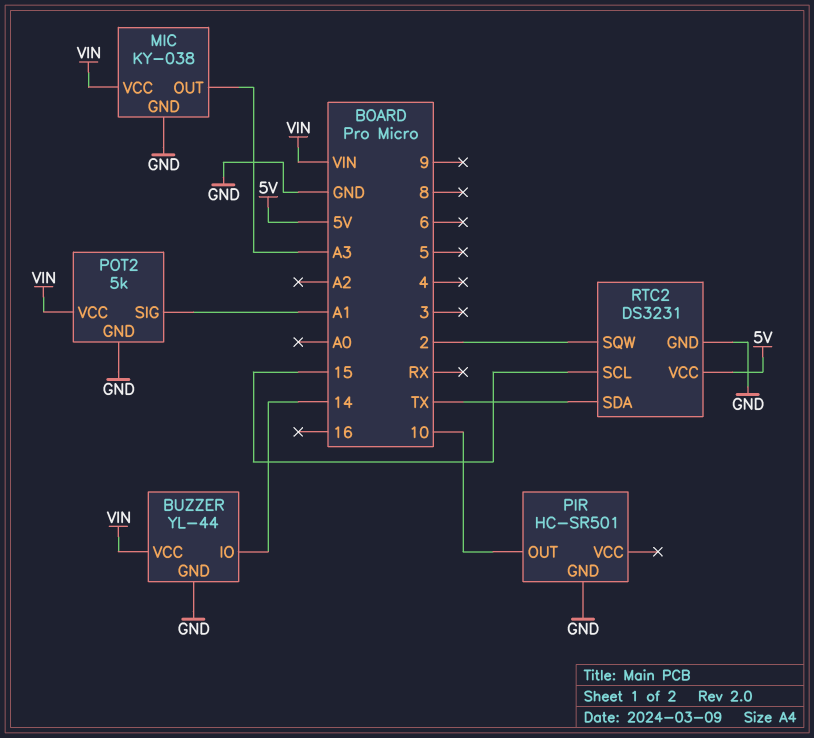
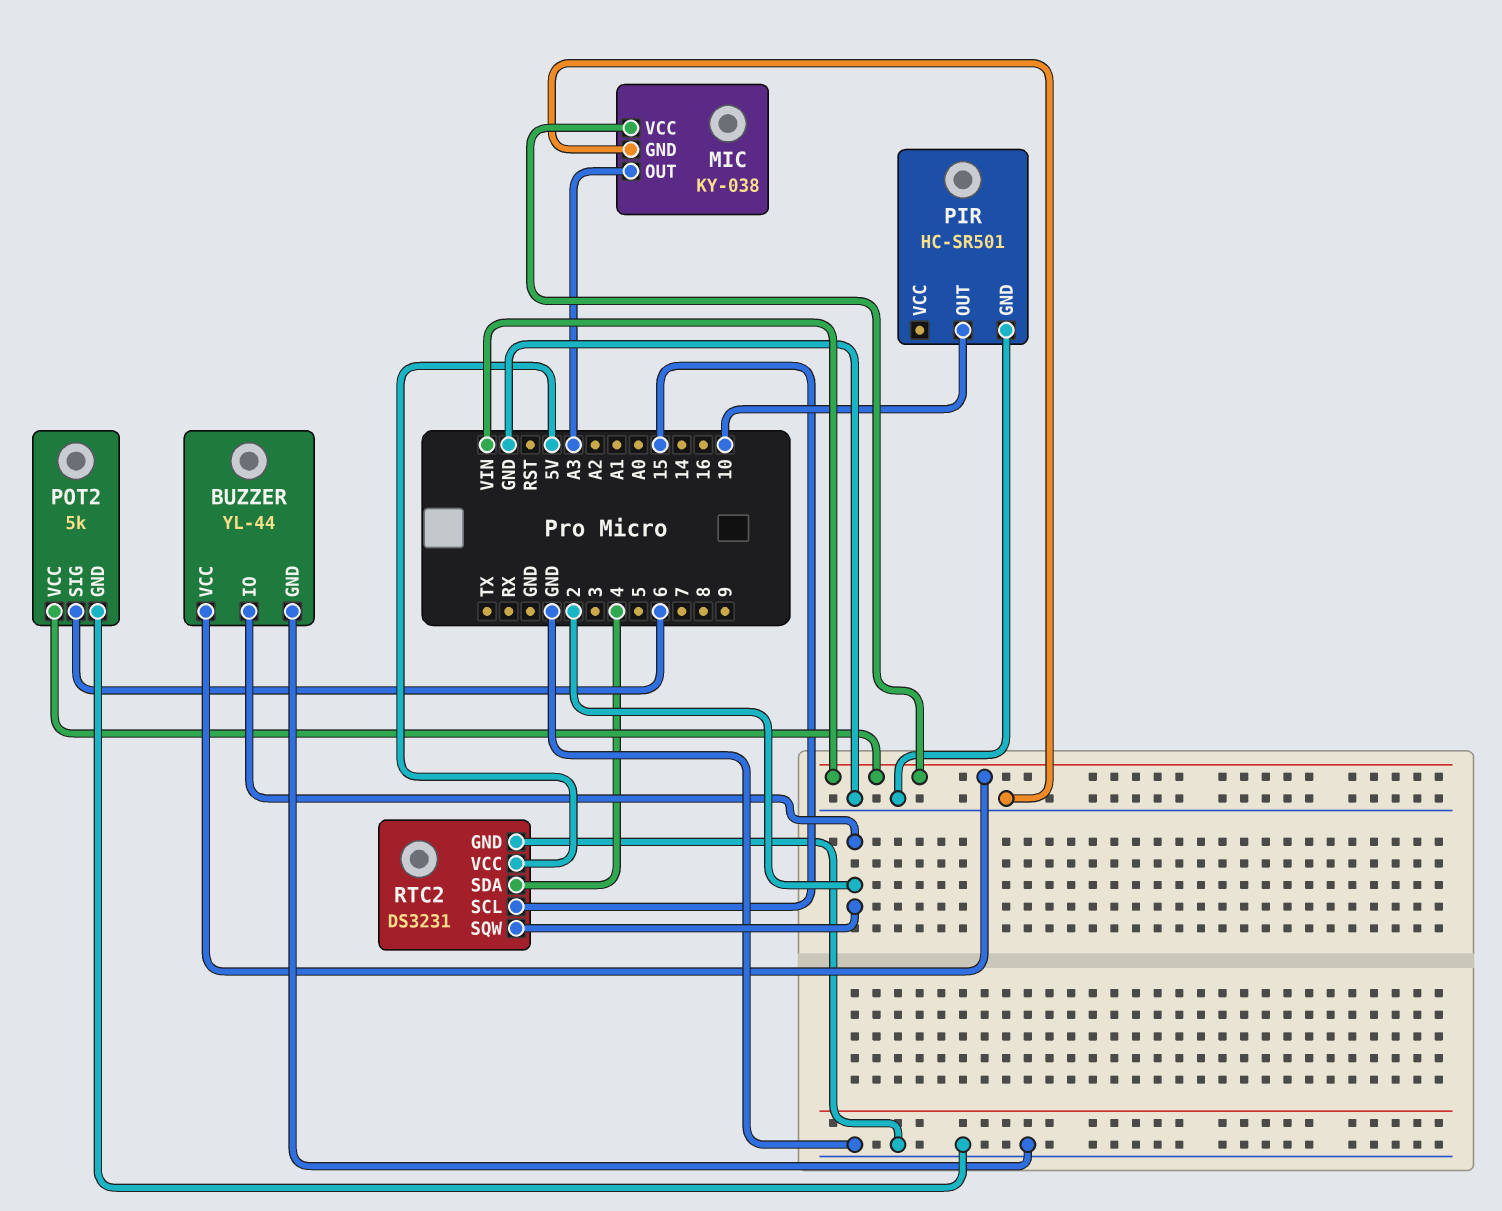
BUZZER pin IO: 14 -> 2
POT2 pin SIG: A1 -> 6
RTC2 pin SDA: TX -> 4

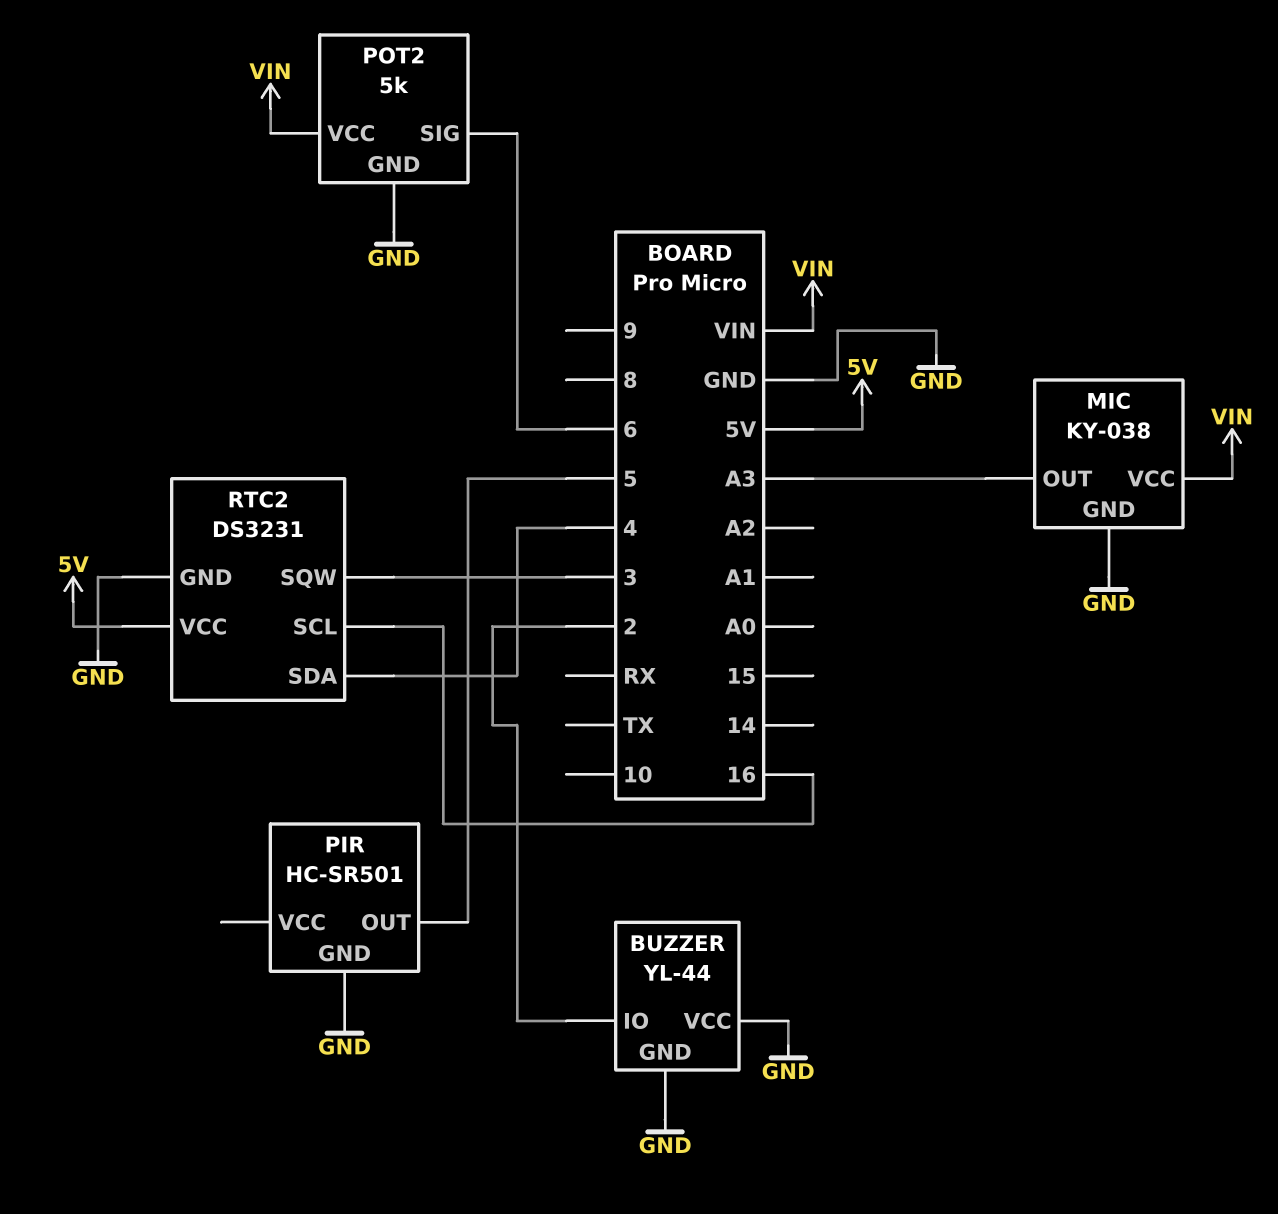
BUZZER pin VCC: VIN -> GND
PIR pin OUT: 10 -> 5
RTC2 pin SCL: 15 -> 16
RTC2 pin SQW: 2 -> 3

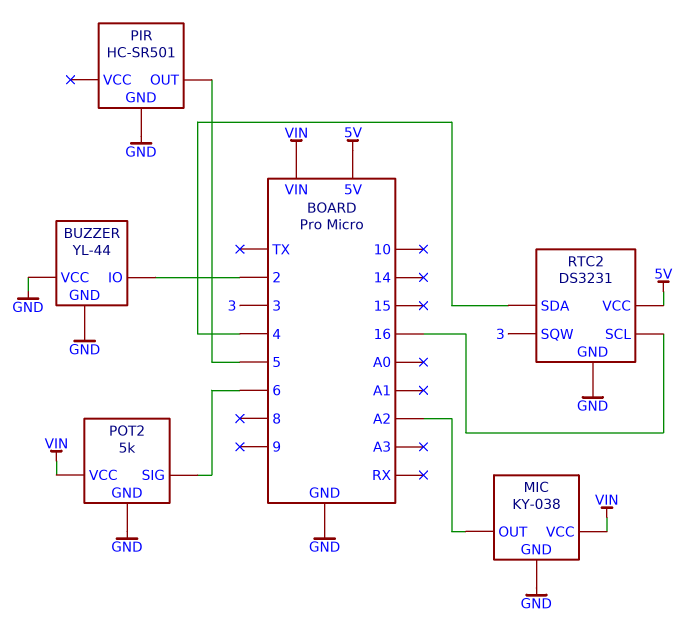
MIC pin OUT: A3 -> A2

